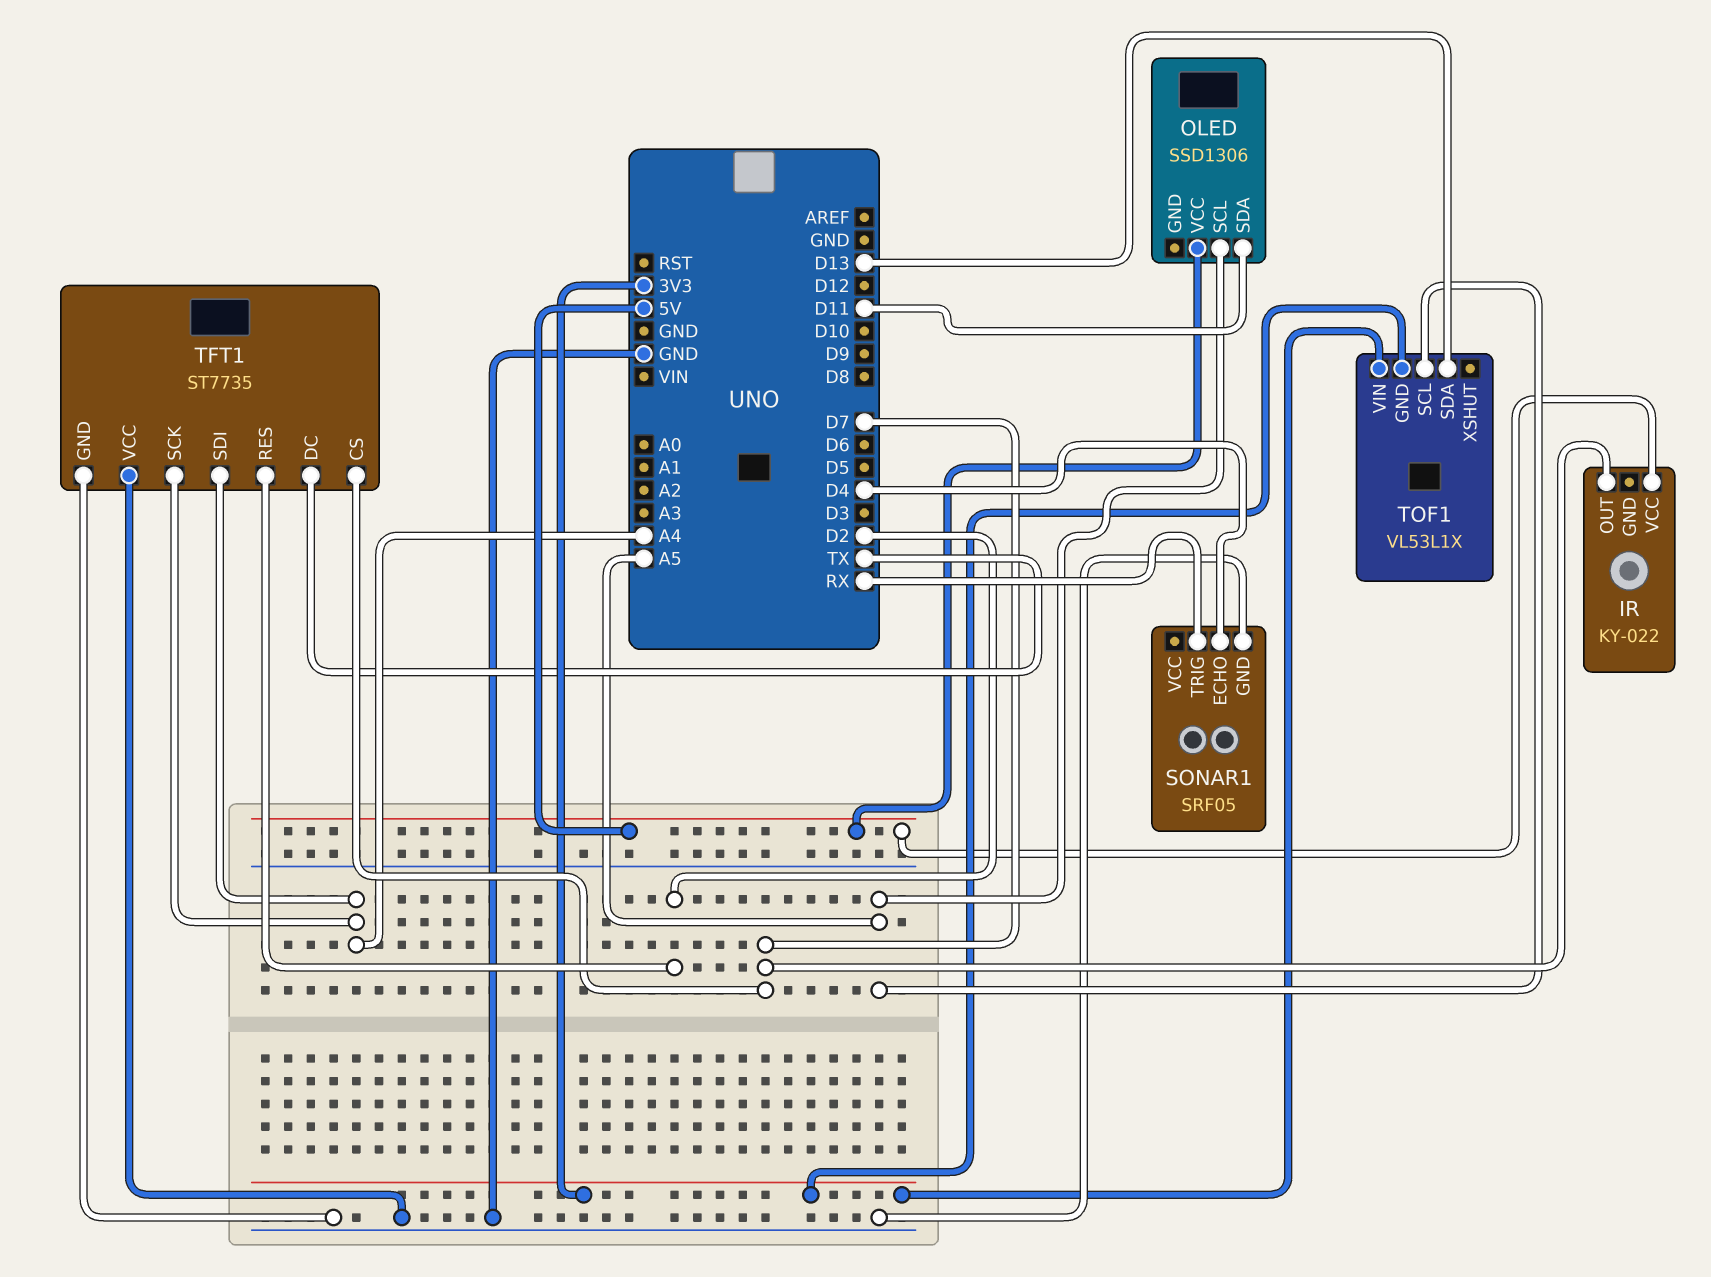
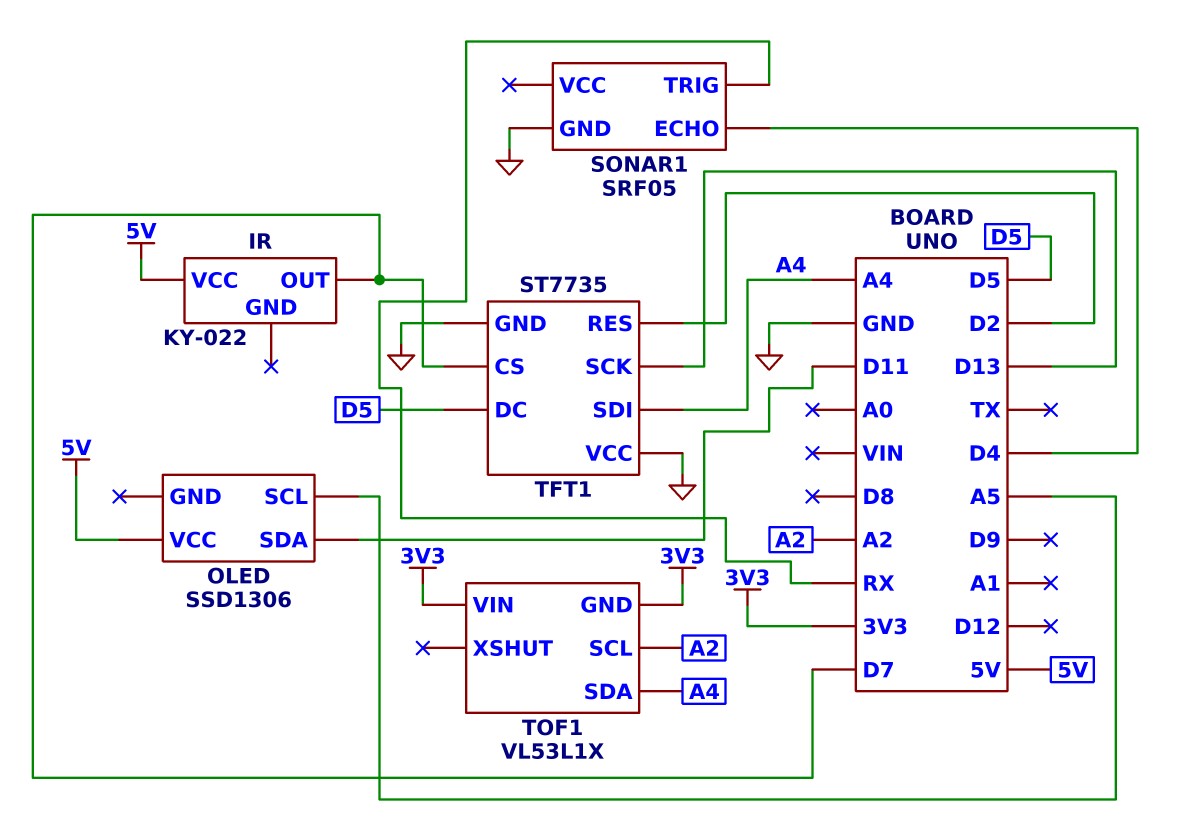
TFT1 pin DC: TX -> D5
TFT1 pin SCK: A4 -> D13
TOF1 pin SCL: A5 -> A2
TOF1 pin SDA: D13 -> A4

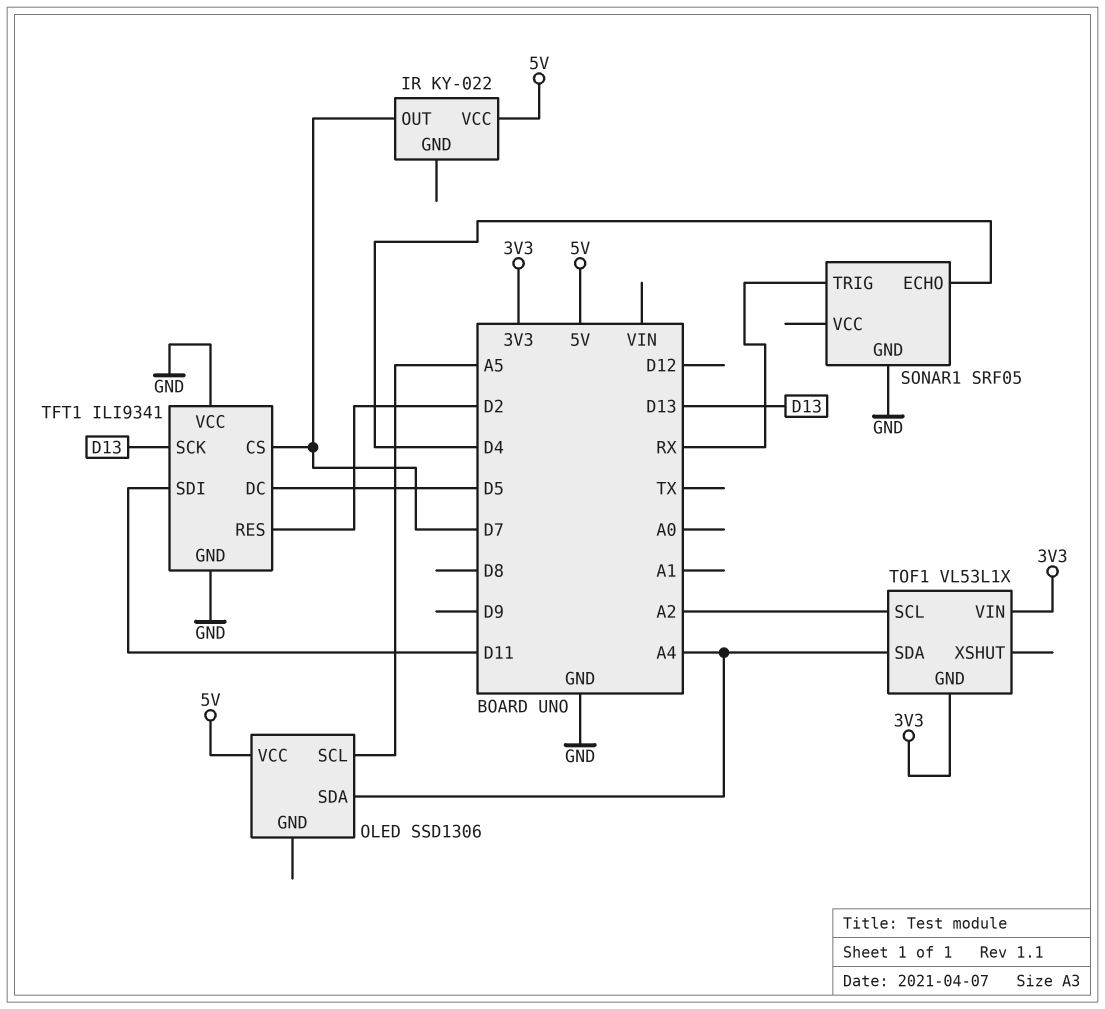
OLED pin SDA: D11 -> A4
TFT1: ST7735 -> ILI9341
TFT1 pin SDI: A4 -> D11

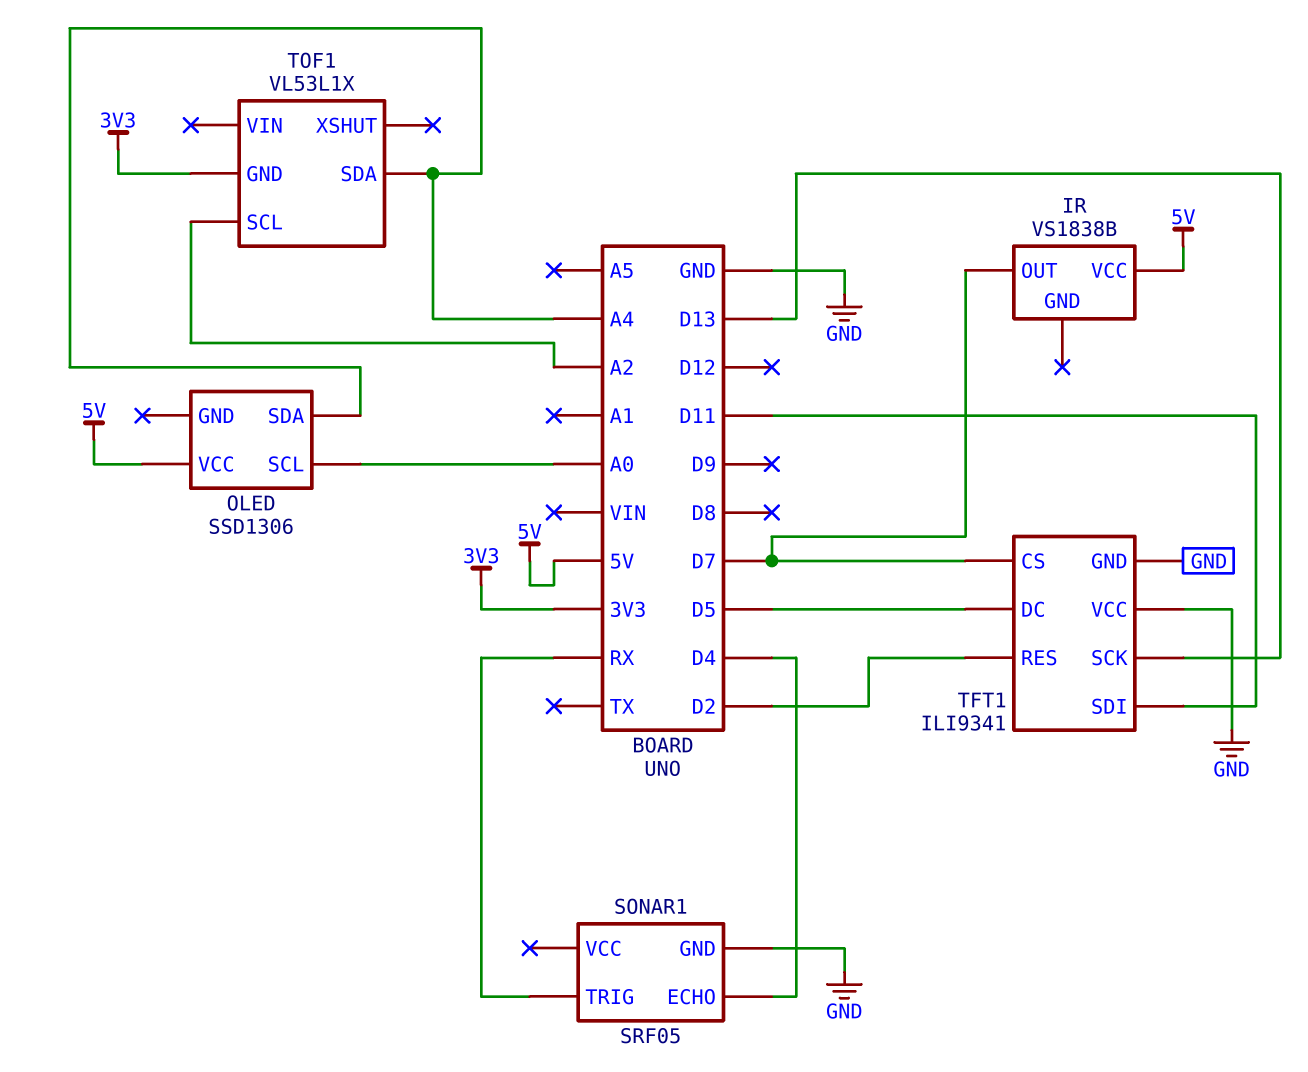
IR: KY-022 -> VS1838B
OLED pin SCL: A5 -> A0
TOF1 pin VIN: 3V3 -> none

